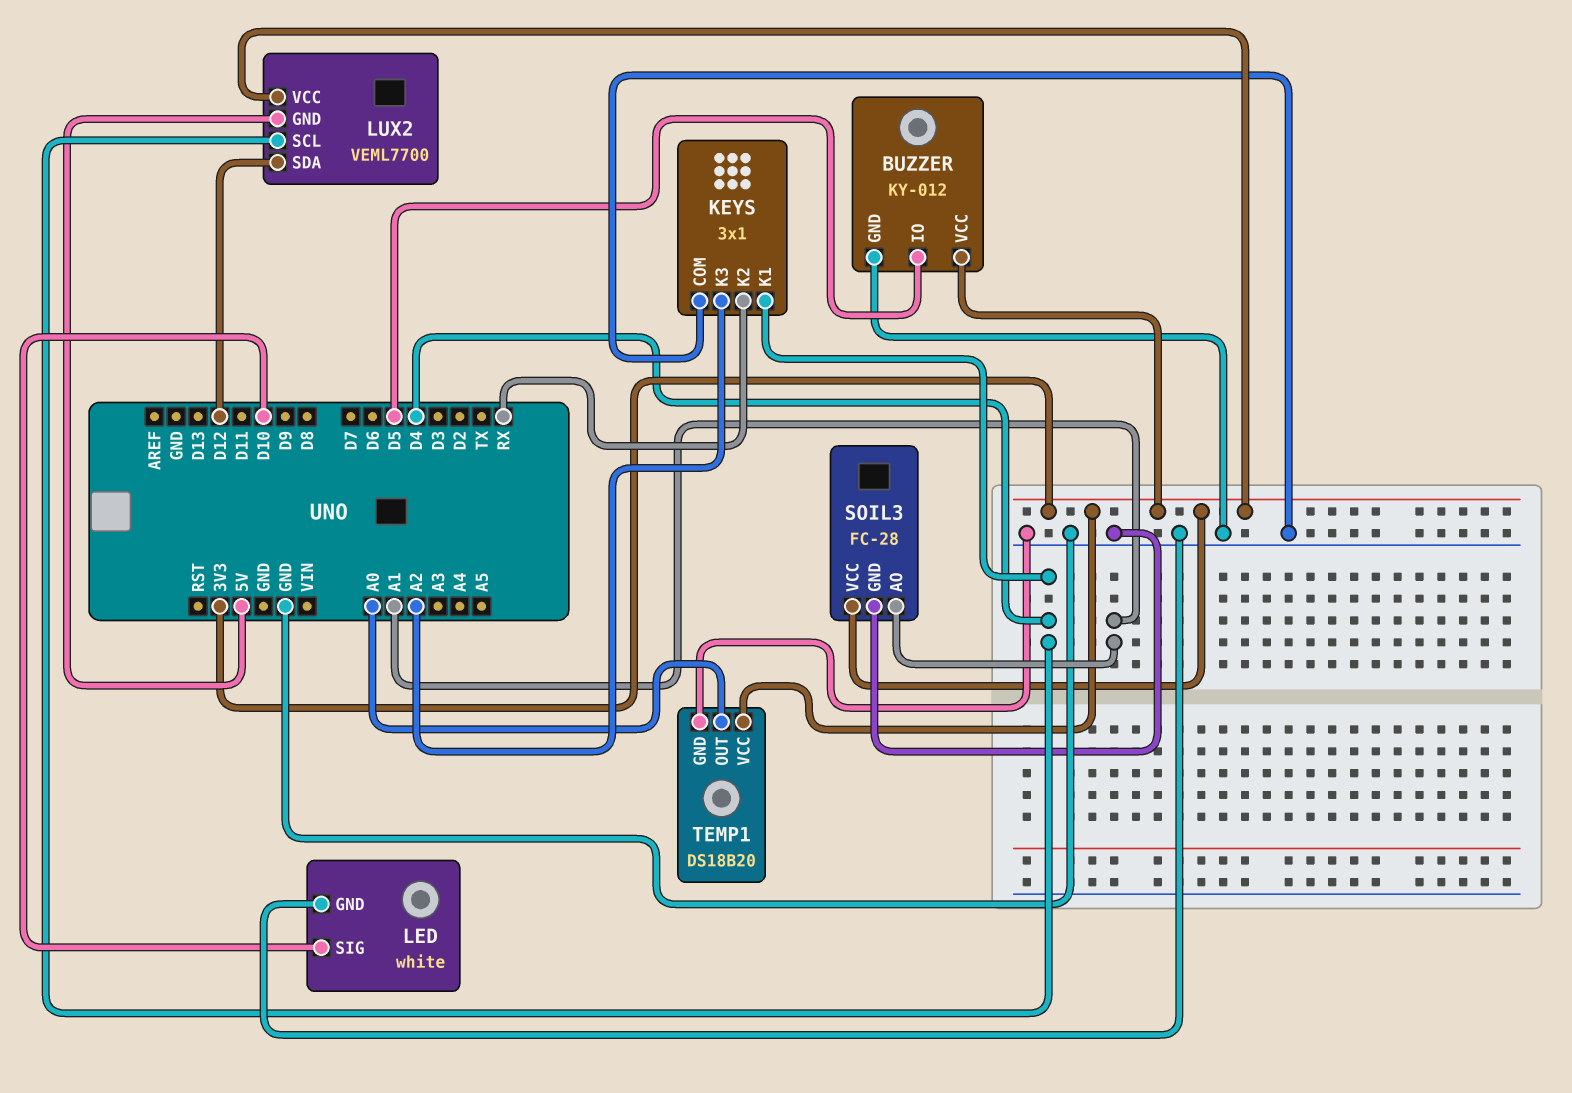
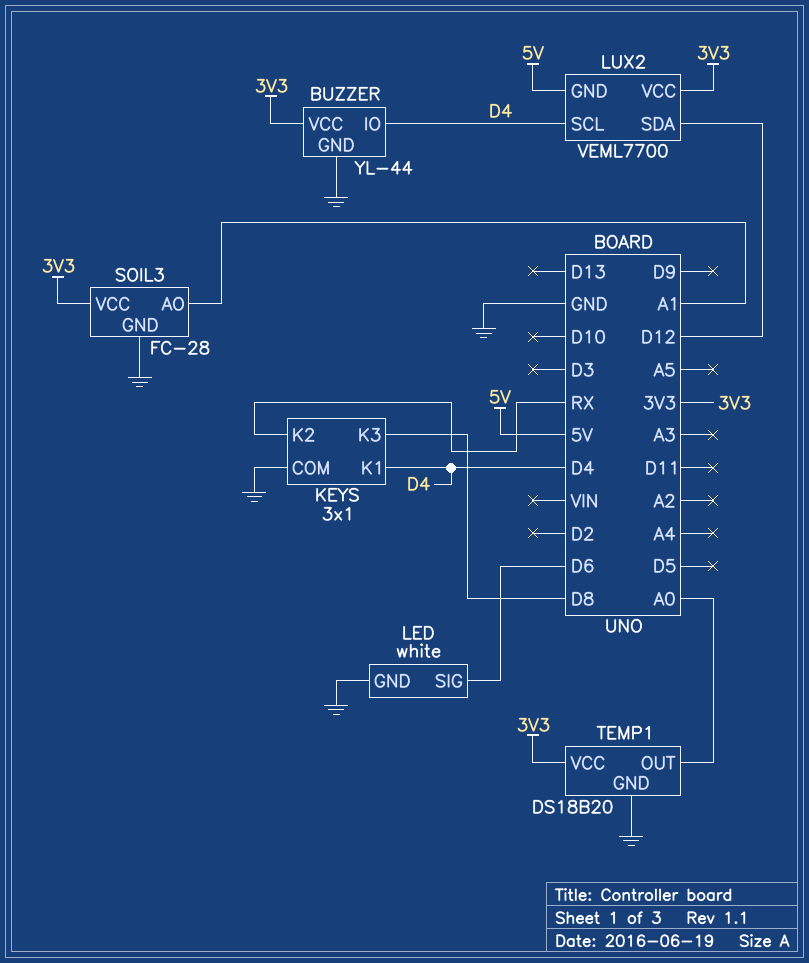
BUZZER: KY-012 -> YL-44
BUZZER pin IO: D5 -> D4
KEYS pin K3: A2 -> D8
LED pin SIG: D10 -> D6

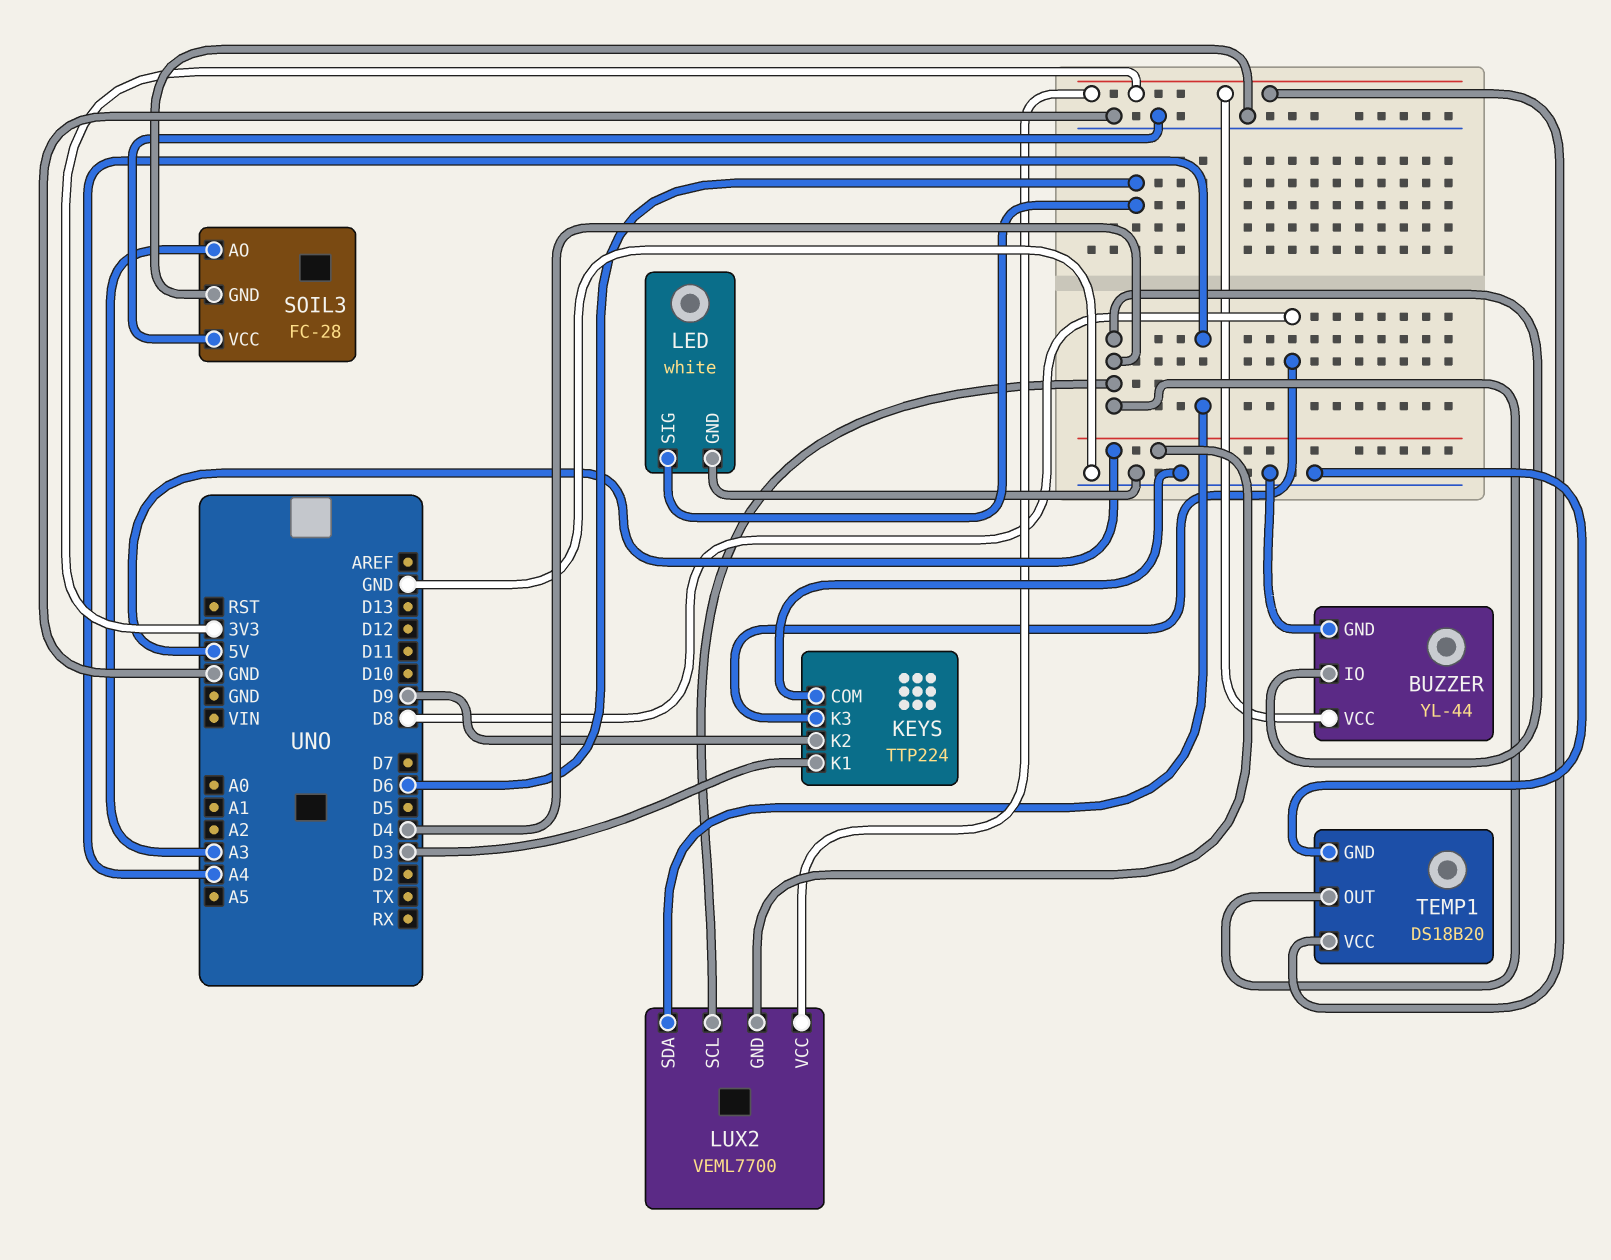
KEYS: 3x1 -> TTP224
KEYS pin K1: D4 -> D3
KEYS pin K2: RX -> D9
LUX2 pin SDA: D12 -> A4
SOIL3 pin AO: A1 -> A3
SOIL3 pin VCC: 3V3 -> GND
TEMP1 pin OUT: A0 -> D4

